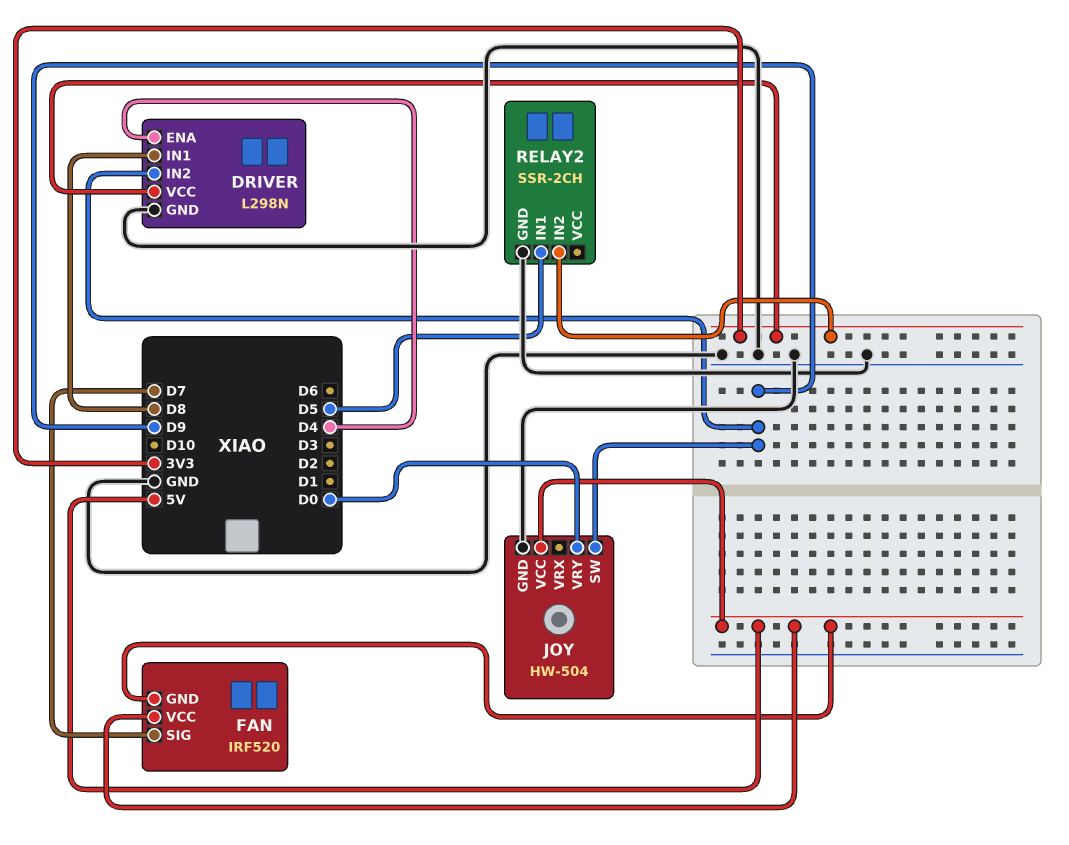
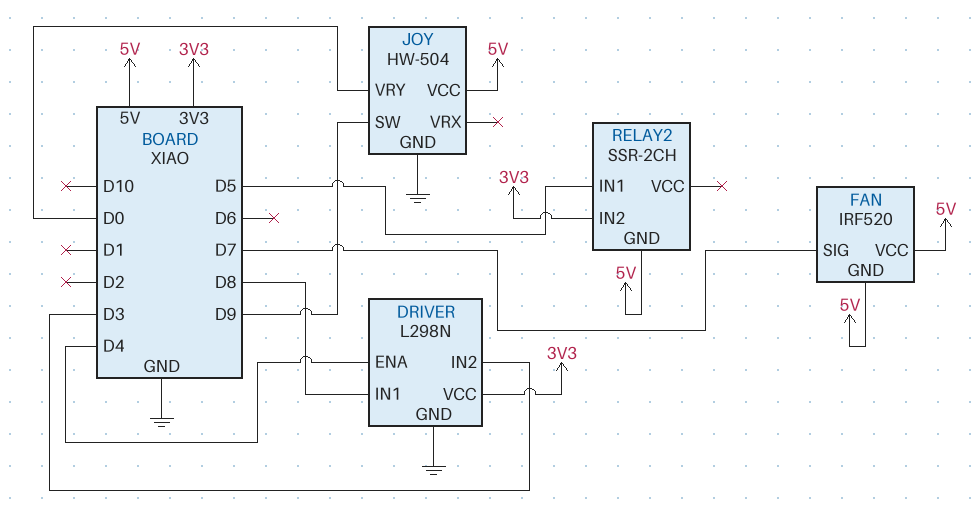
DRIVER pin IN2: D9 -> D3
RELAY2 pin GND: GND -> 5V

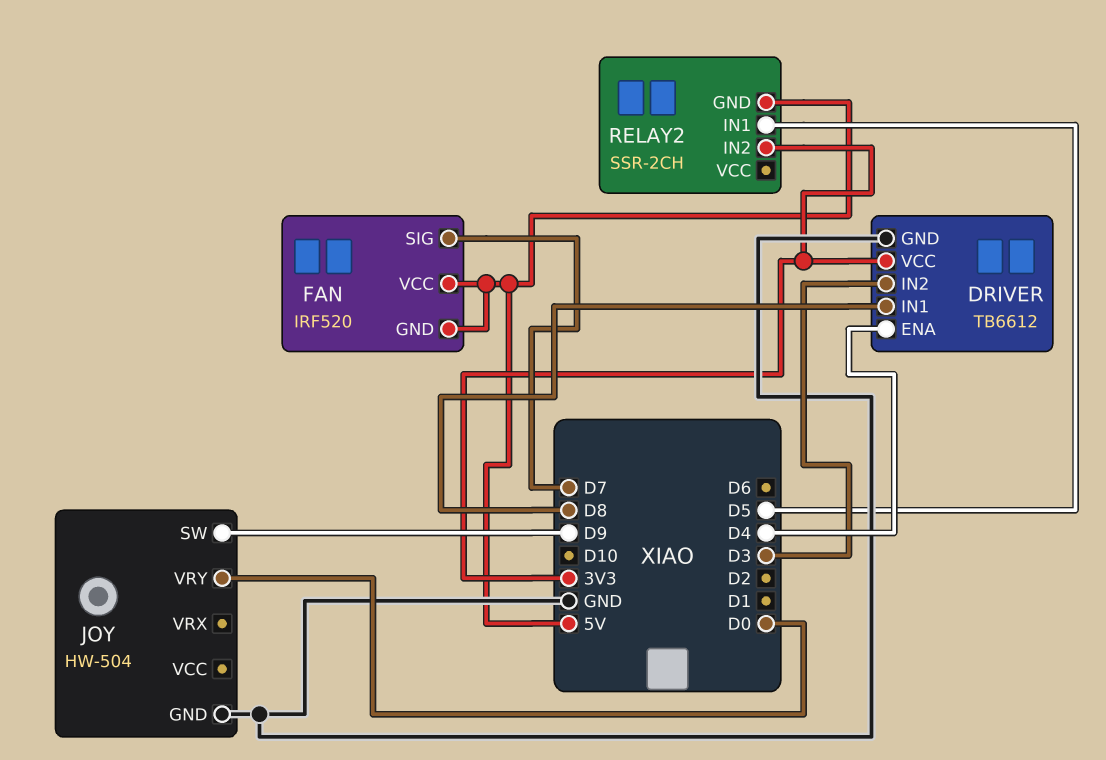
DRIVER: L298N -> TB6612
JOY pin VCC: 5V -> none

